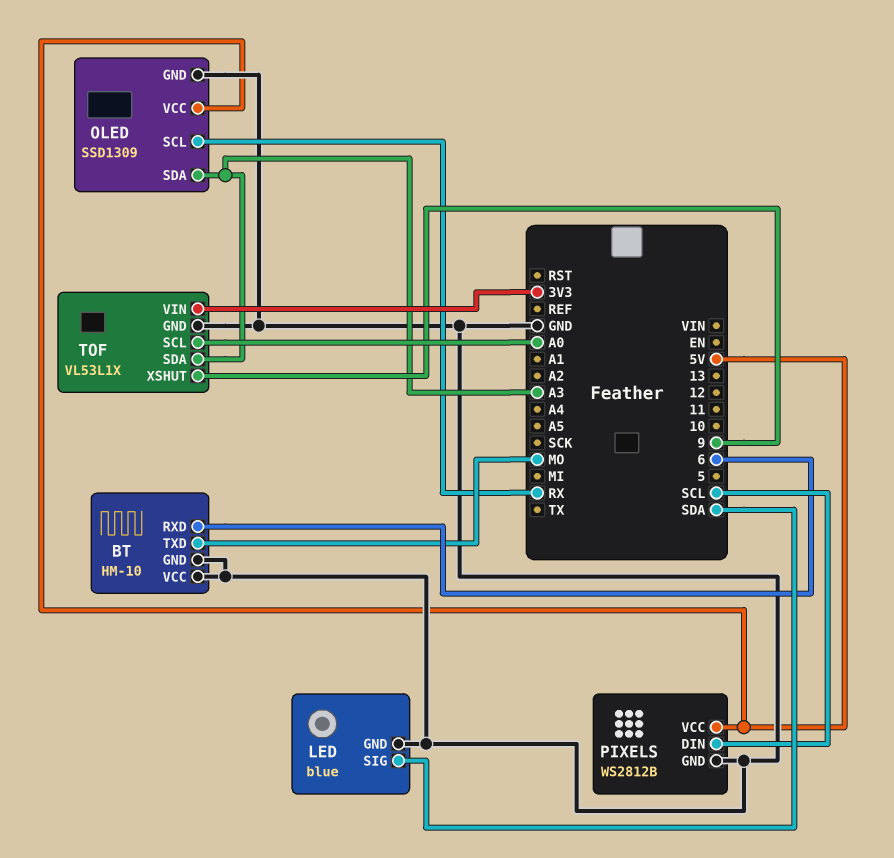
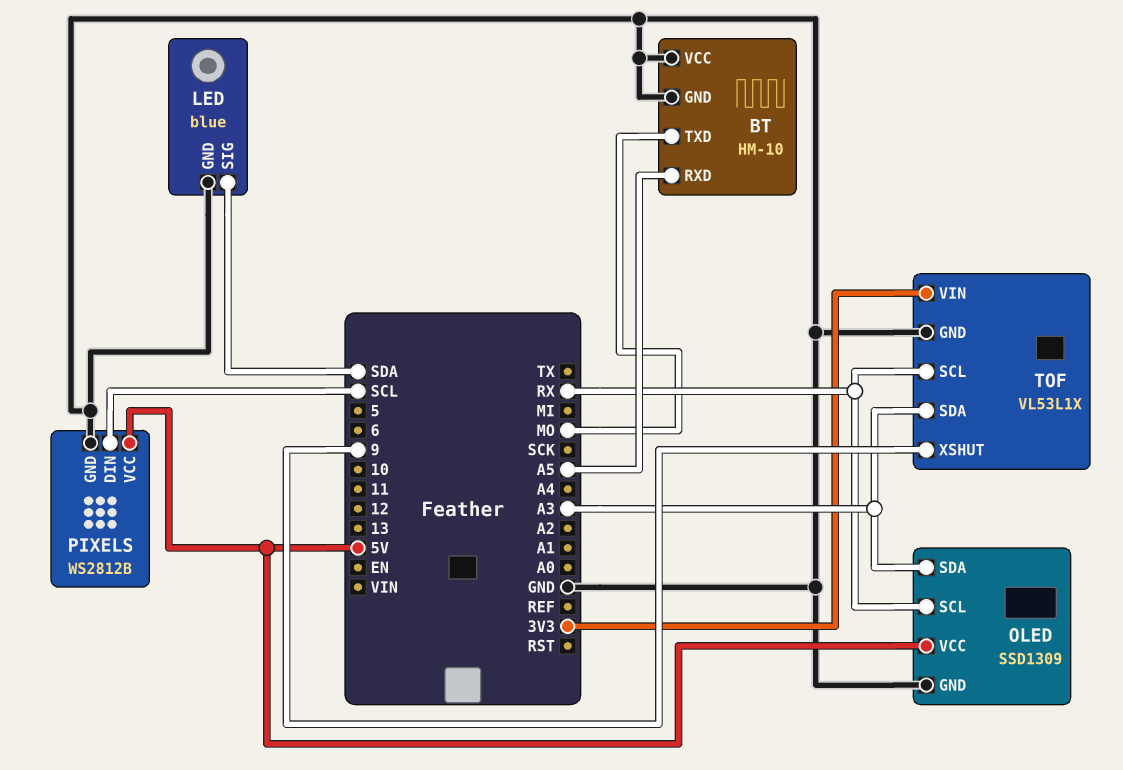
BT pin RXD: 6 -> A5
TOF pin SCL: A0 -> RX

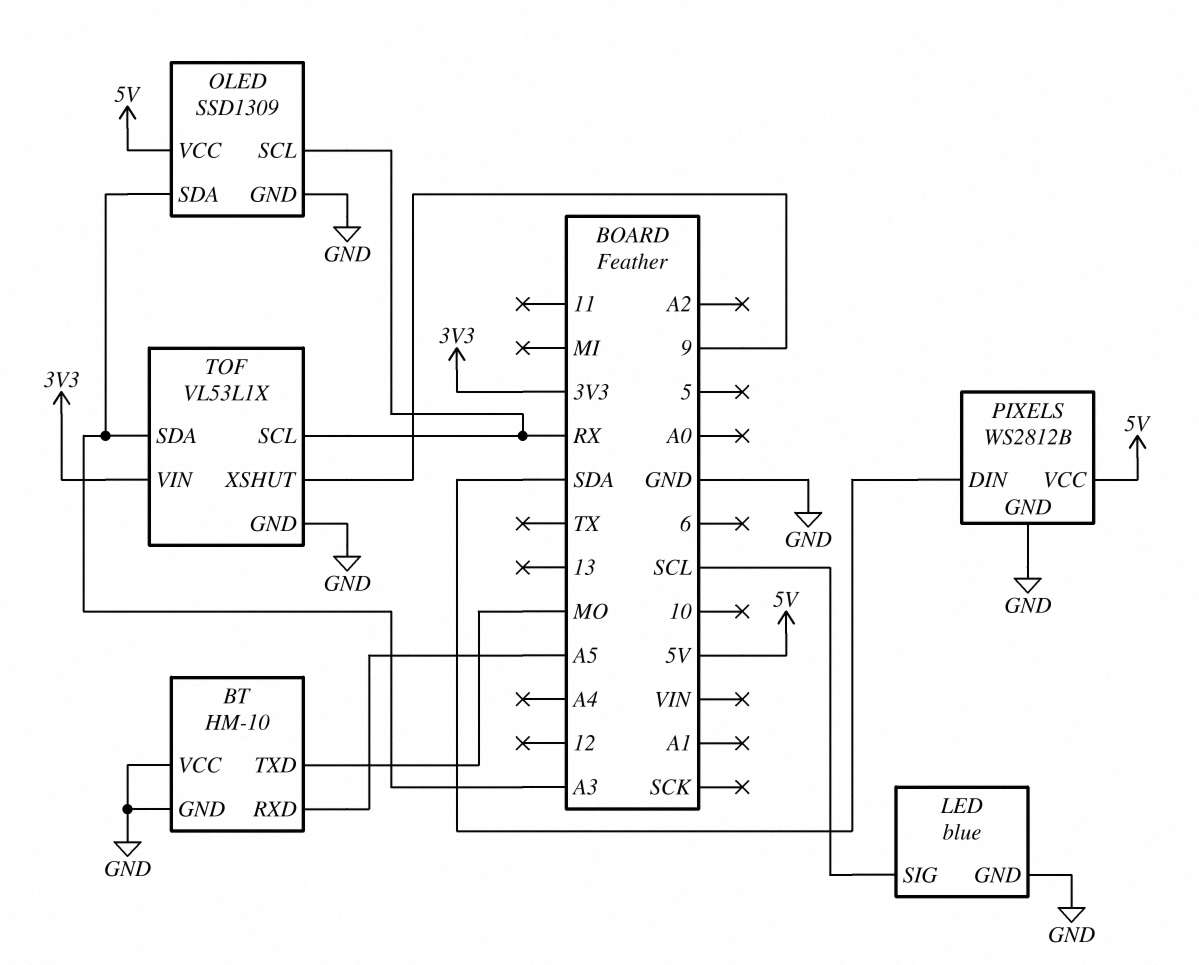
LED pin SIG: SDA -> SCL
PIXELS pin DIN: SCL -> SDA

